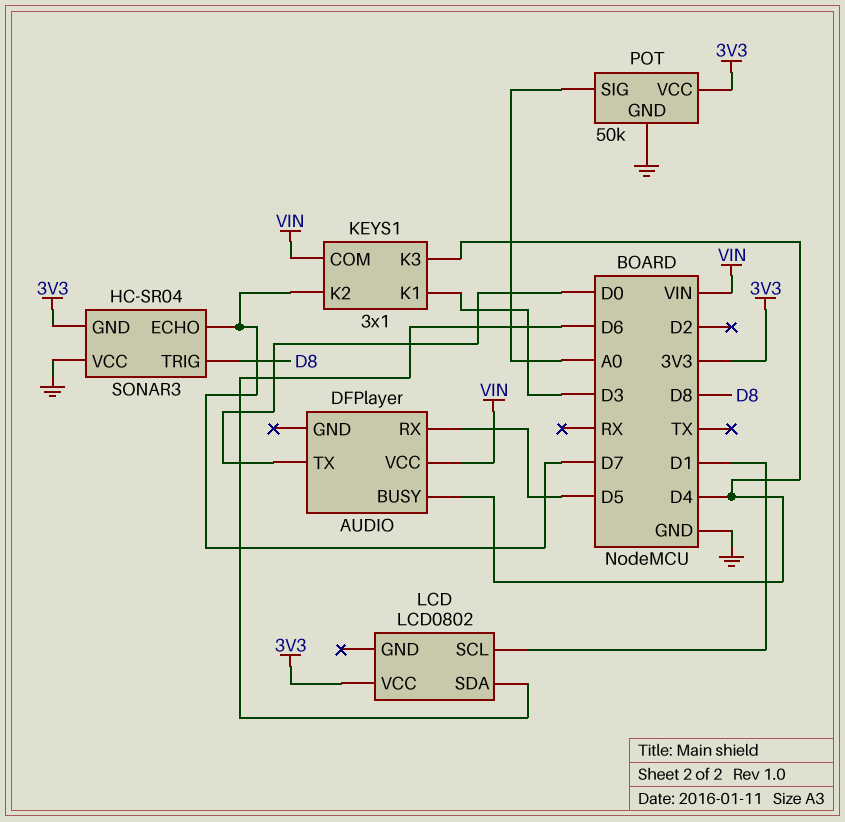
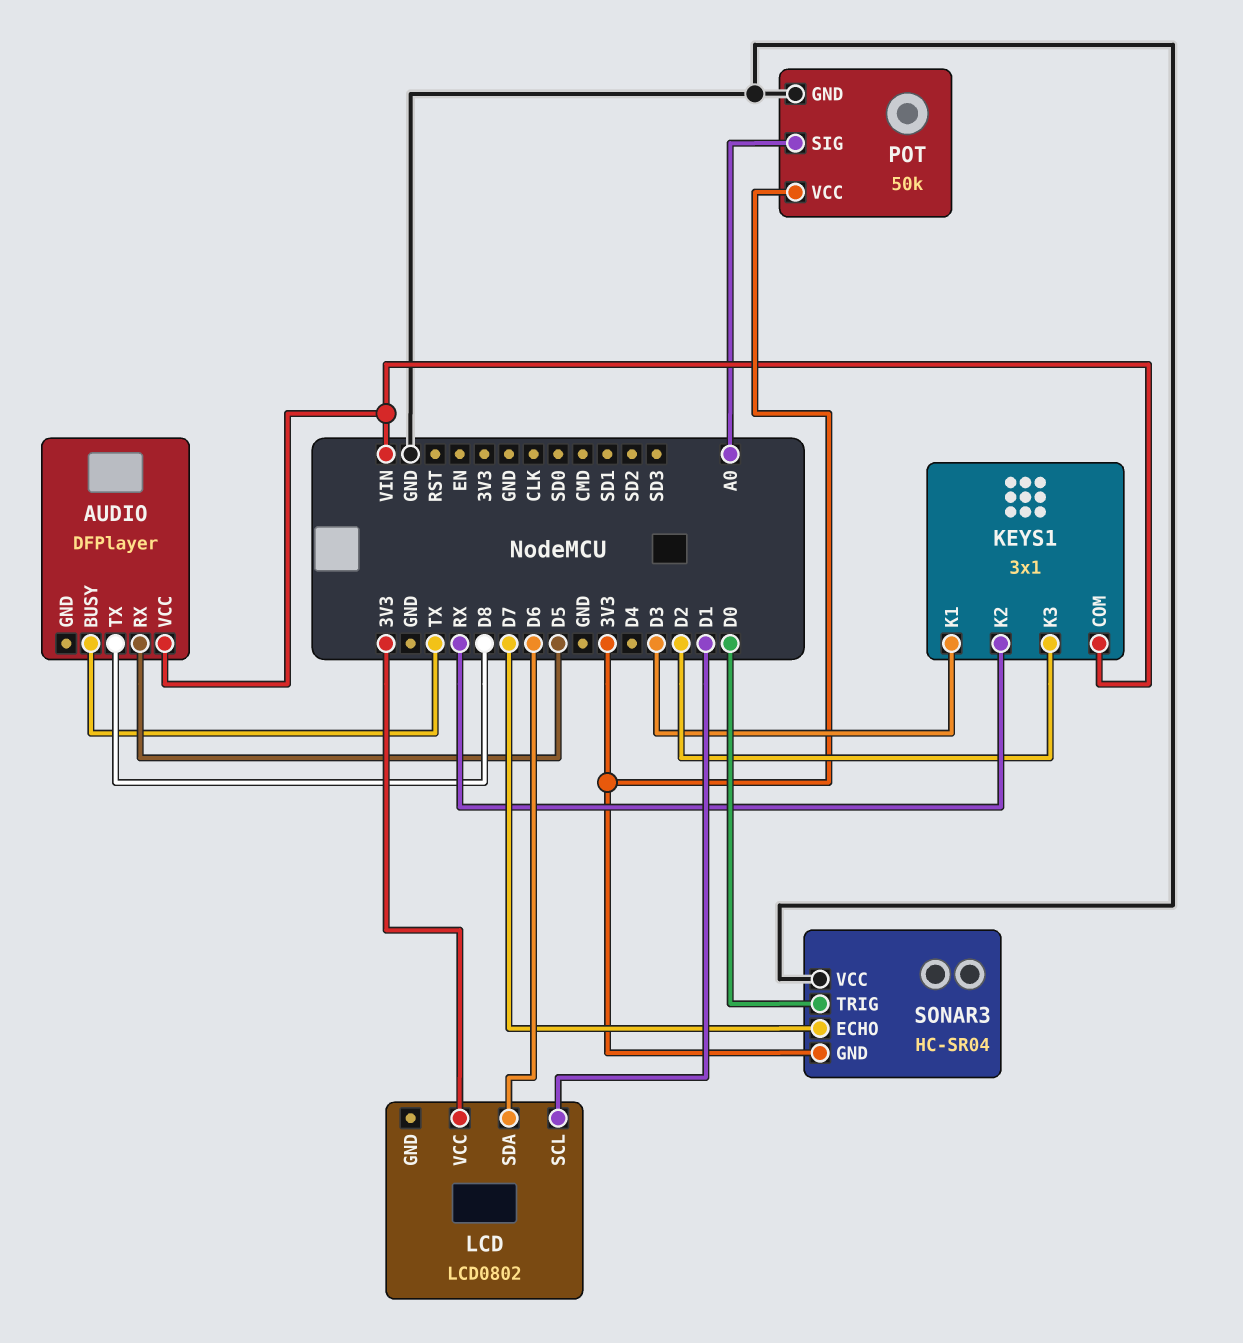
AUDIO pin BUSY: D4 -> TX
AUDIO pin TX: D0 -> D8
KEYS1 pin K2: D7 -> RX
KEYS1 pin K3: D4 -> D2
SONAR3 pin TRIG: D8 -> D0

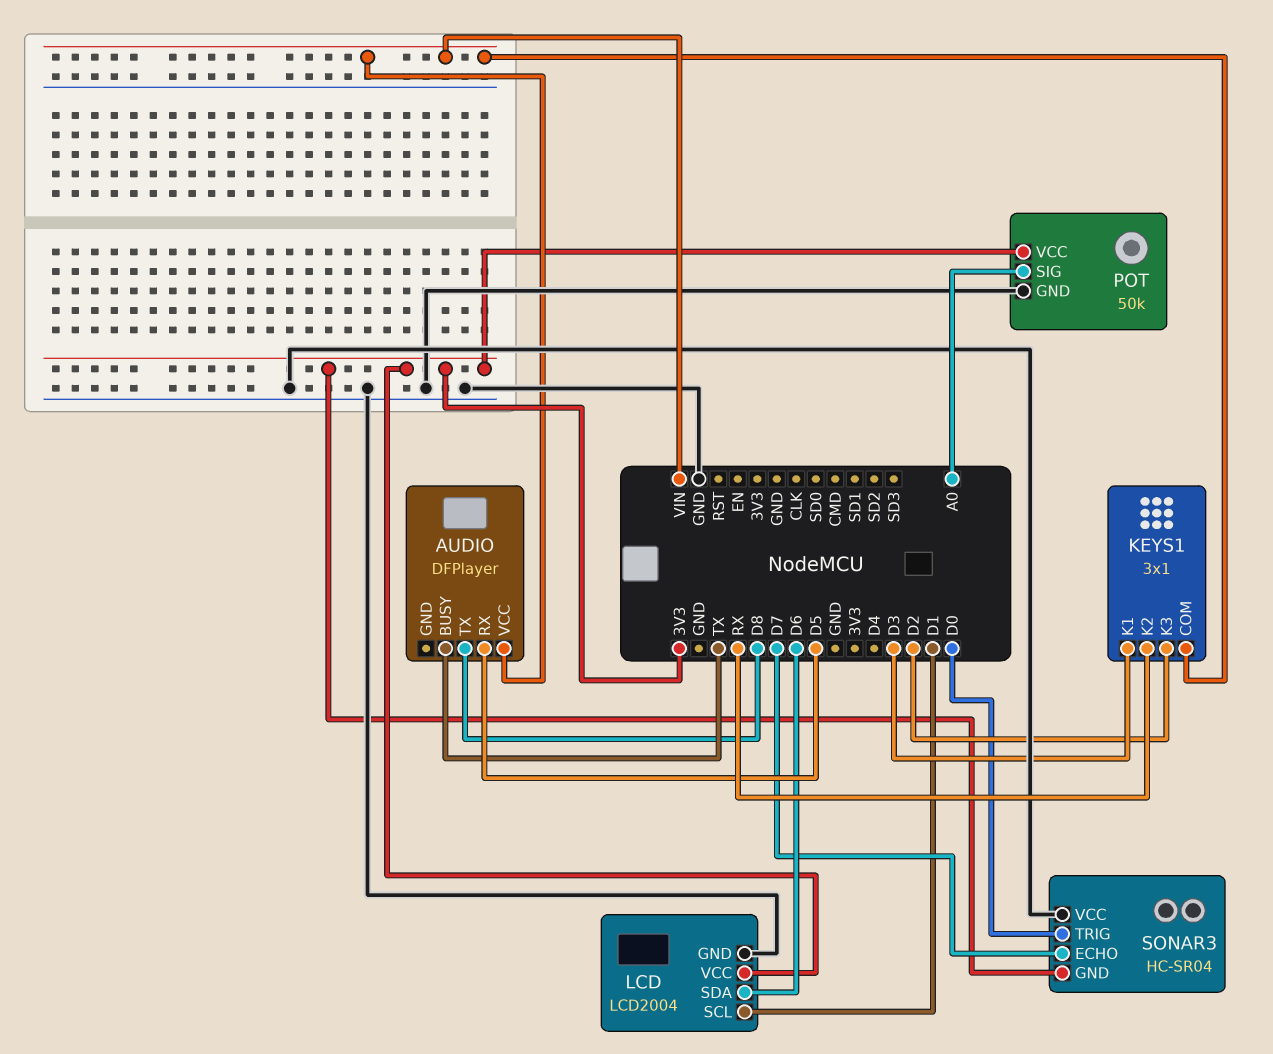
LCD: LCD0802 -> LCD2004
LCD pin GND: none -> GND

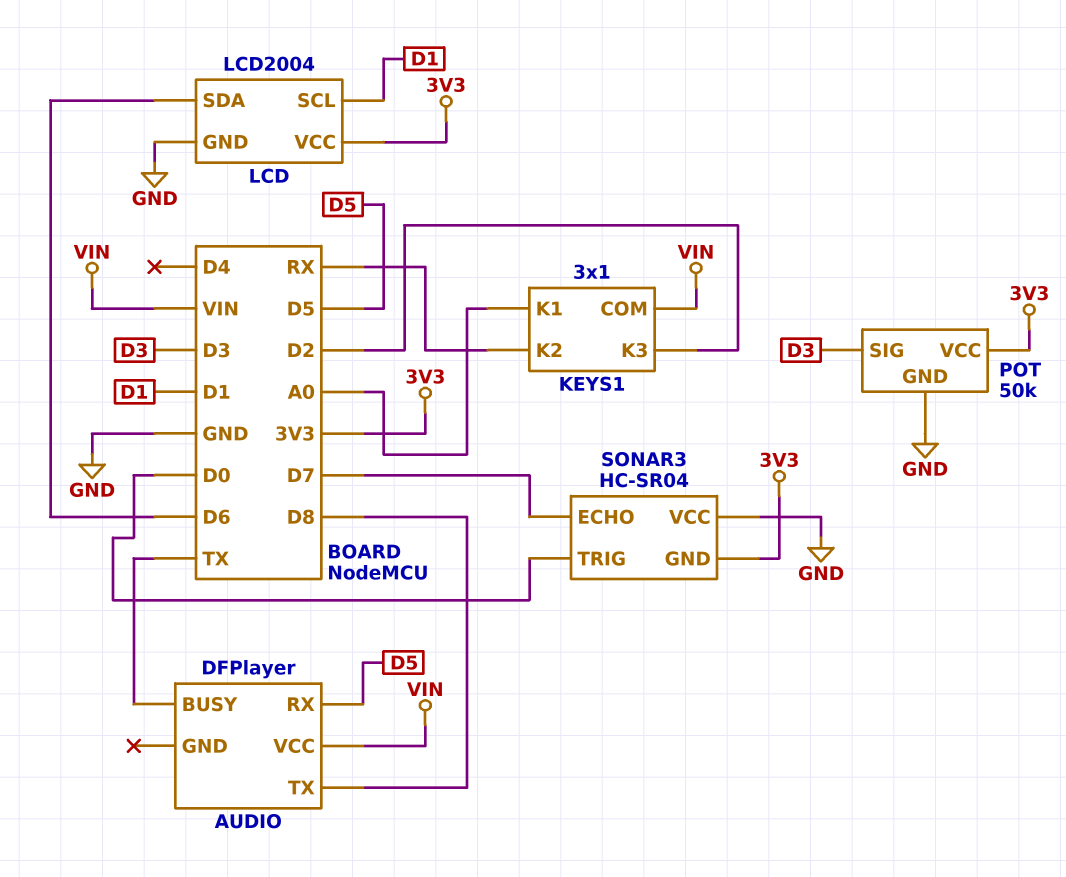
KEYS1 pin K1: D3 -> A0
POT pin SIG: A0 -> D3

